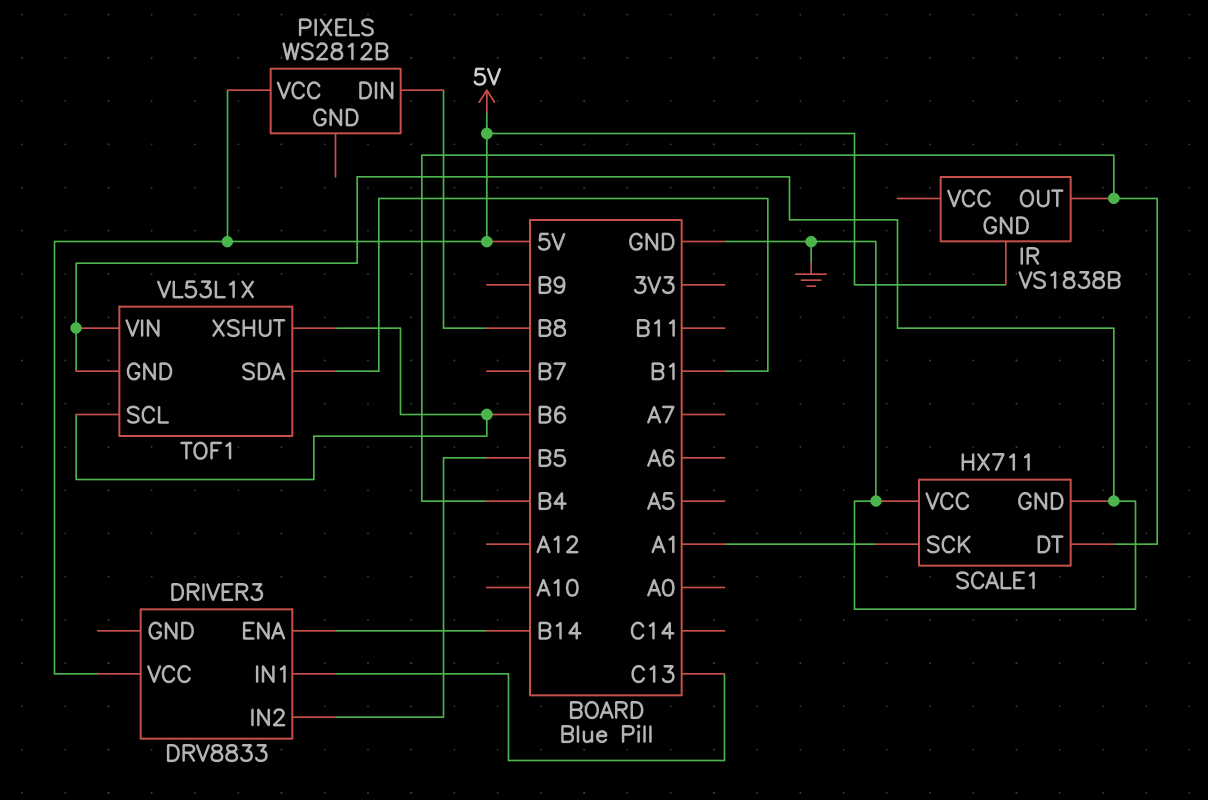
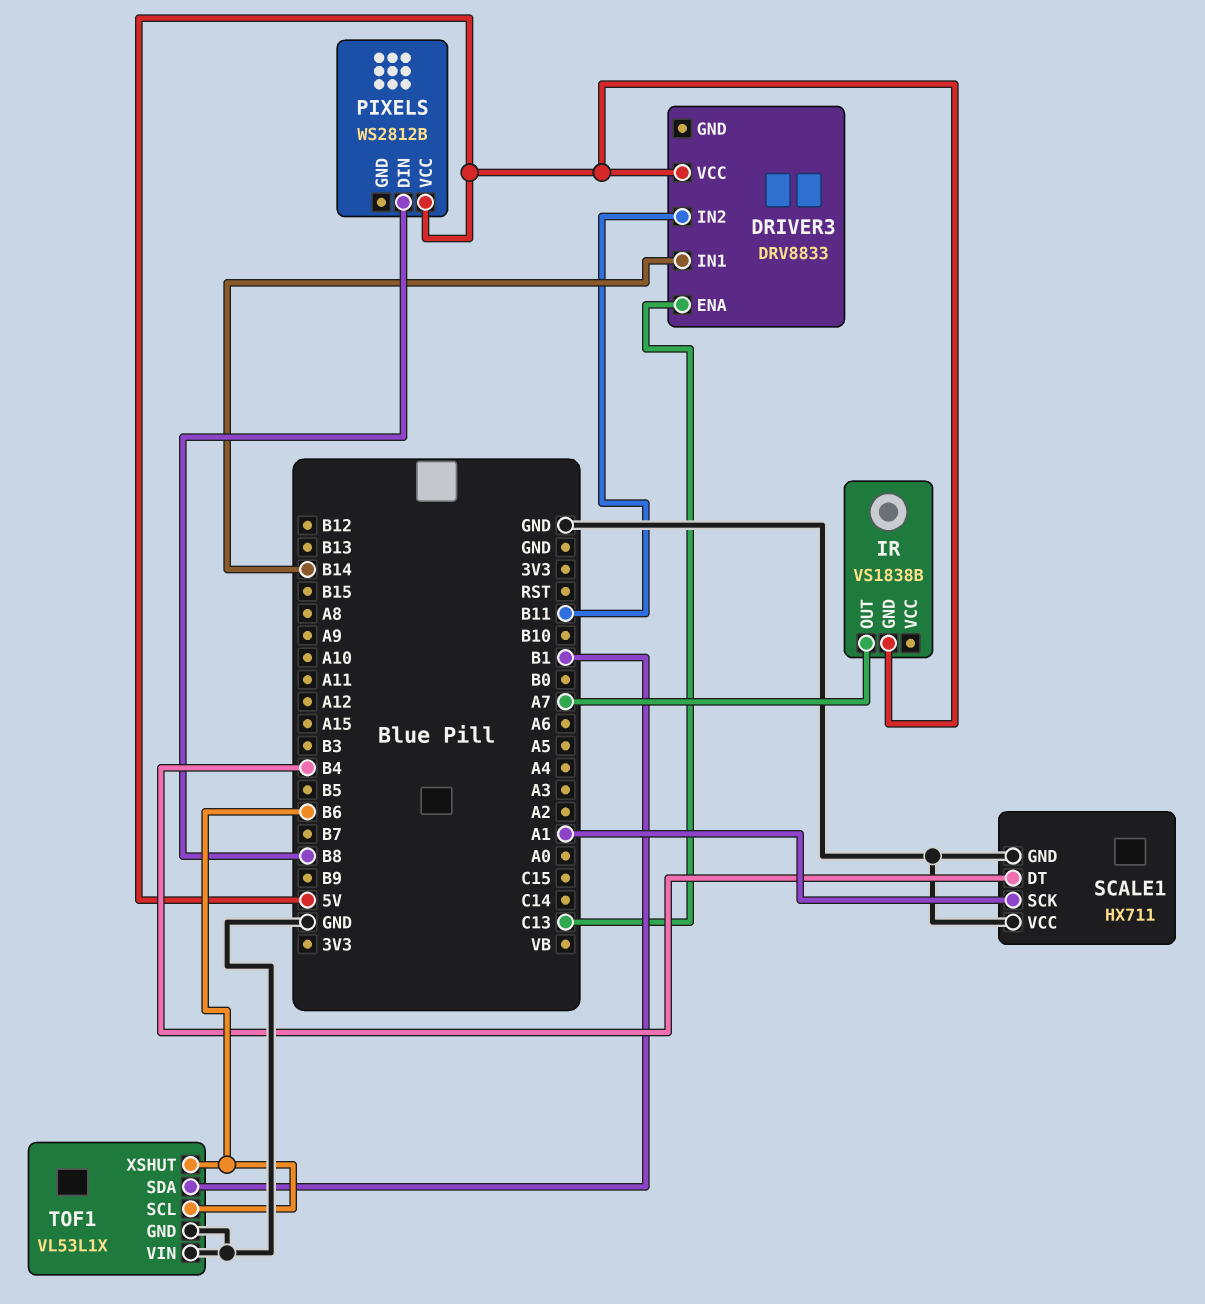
DRIVER3 pin ENA: B14 -> C13
DRIVER3 pin IN1: C13 -> B14
DRIVER3 pin IN2: B5 -> B11
IR pin OUT: B4 -> A7

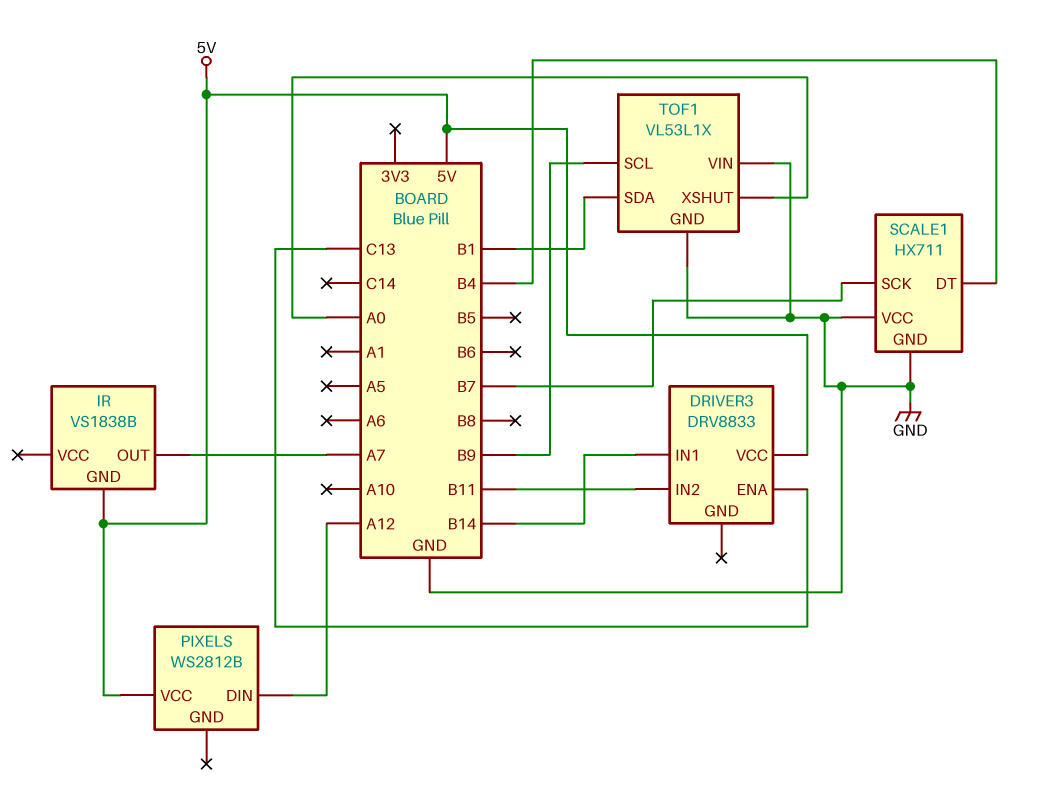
PIXELS pin DIN: B8 -> A12
SCALE1 pin SCK: A1 -> B7
TOF1 pin SCL: B6 -> B9
TOF1 pin XSHUT: B6 -> A0

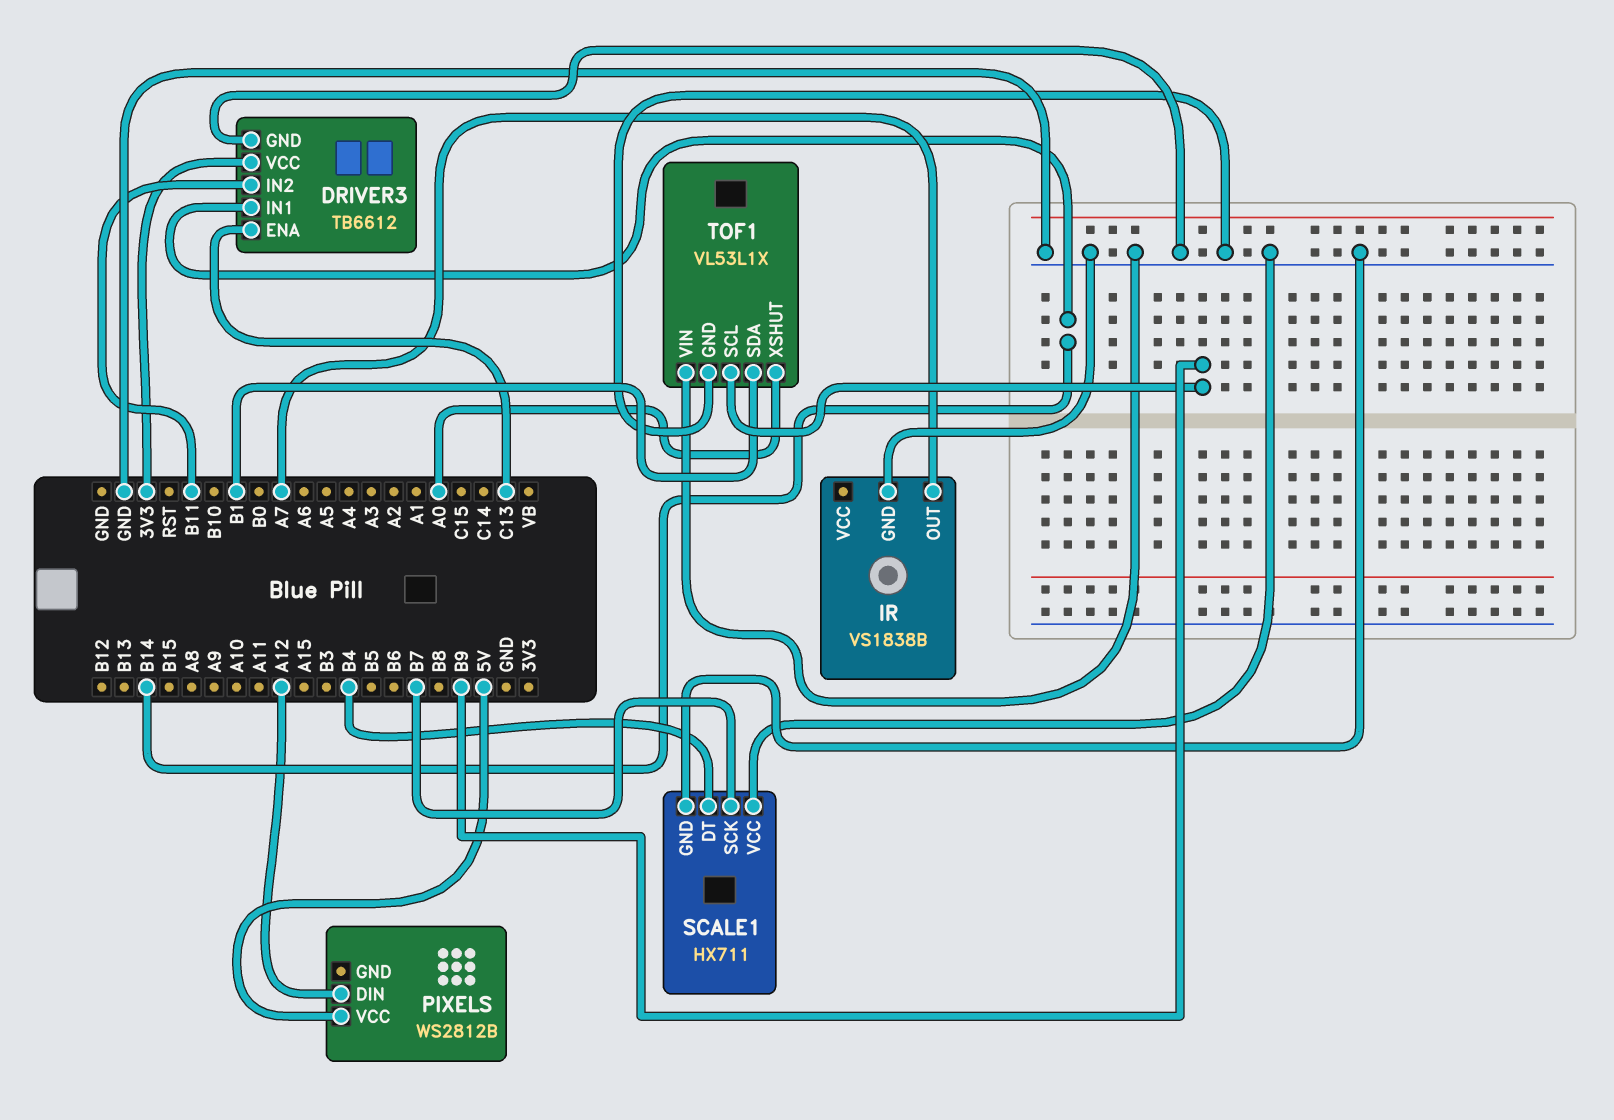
DRIVER3: DRV8833 -> TB6612
DRIVER3 pin GND: none -> GND
DRIVER3 pin VCC: 5V -> 3V3
IR pin GND: 5V -> GND

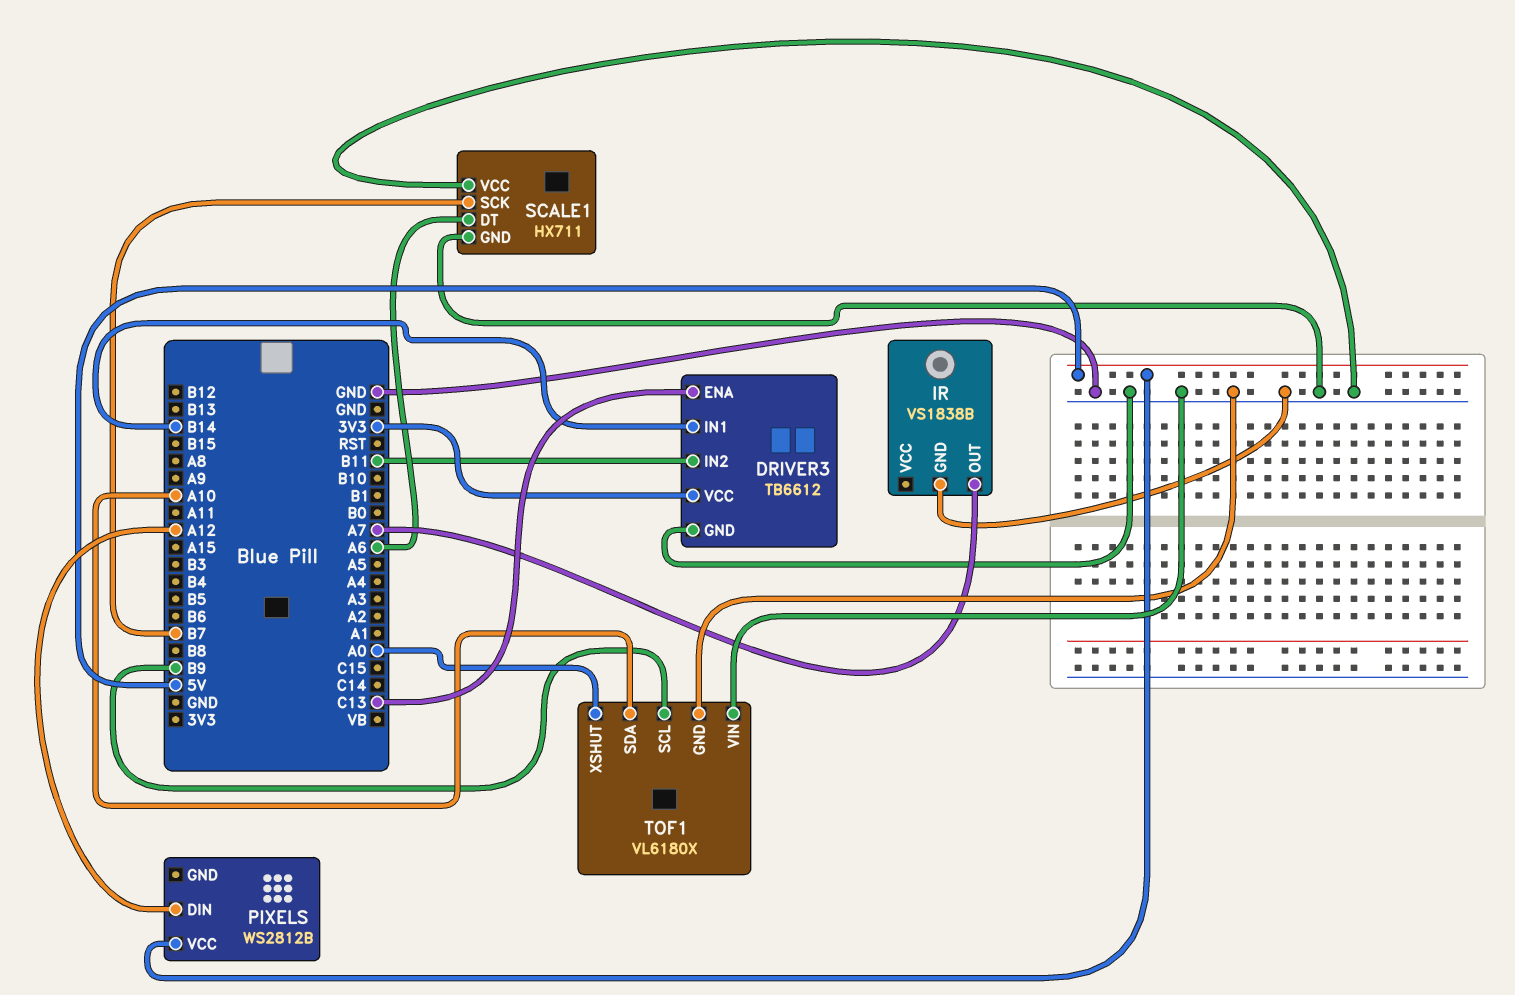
SCALE1 pin DT: B4 -> A6
TOF1: VL53L1X -> VL6180X
TOF1 pin SDA: B1 -> A10

